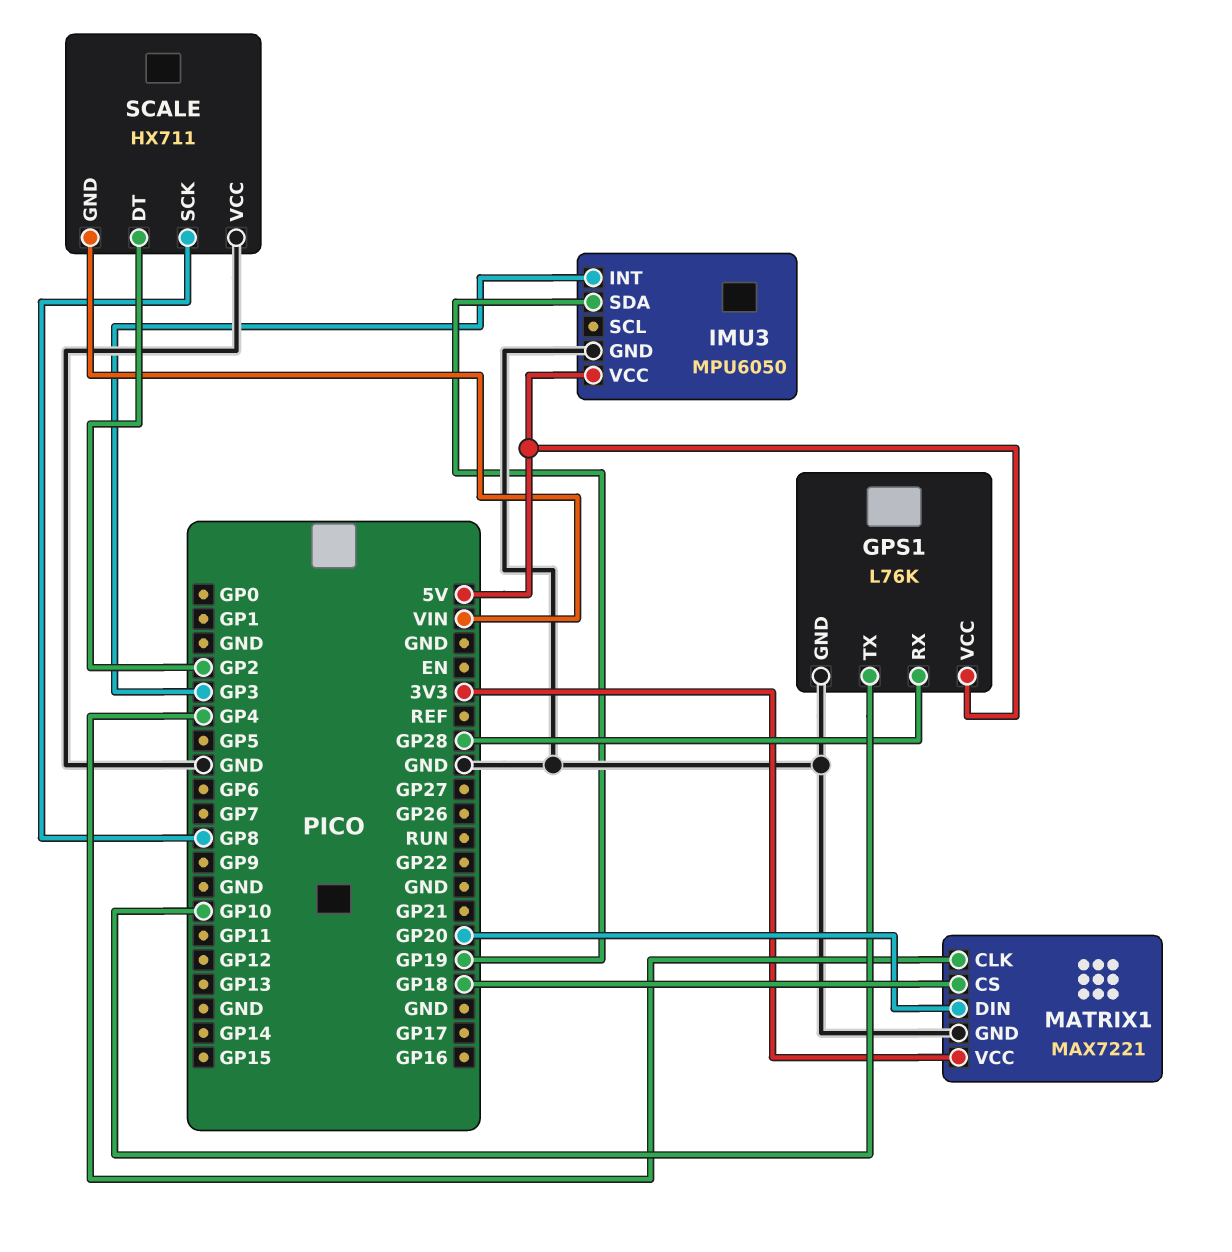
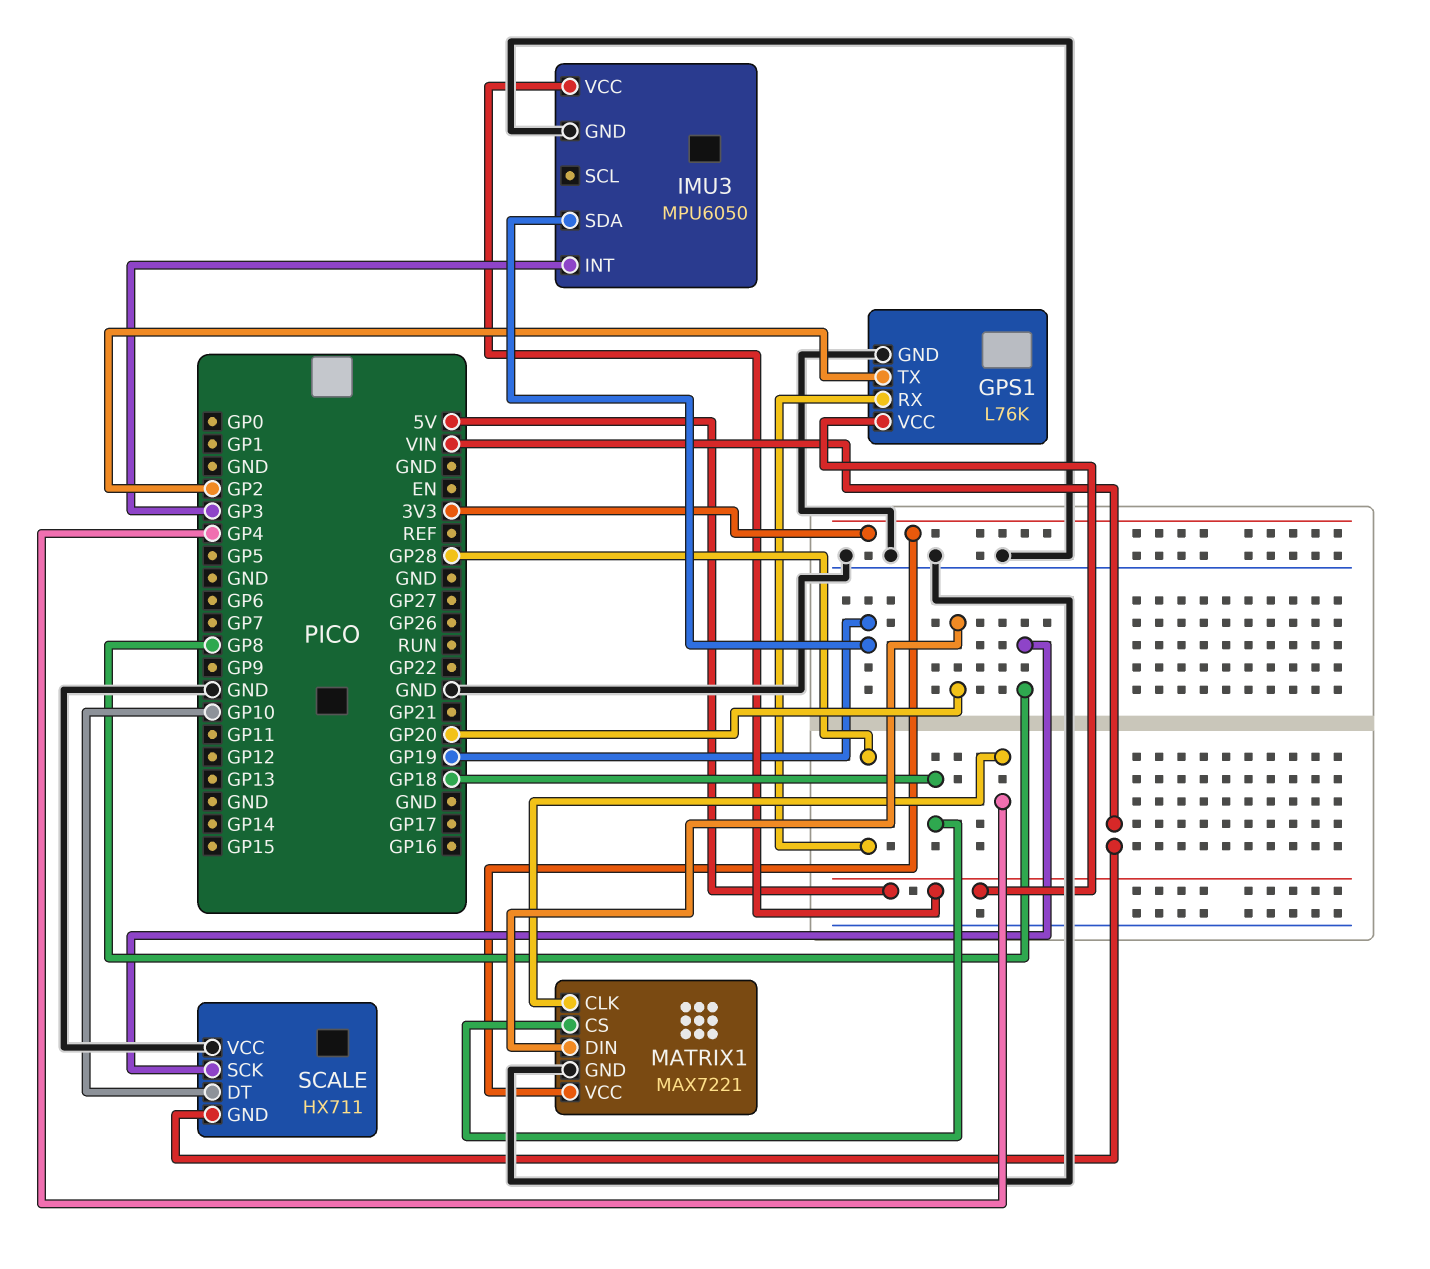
GPS1 pin TX: GP10 -> GP2
SCALE pin DT: GP2 -> GP10

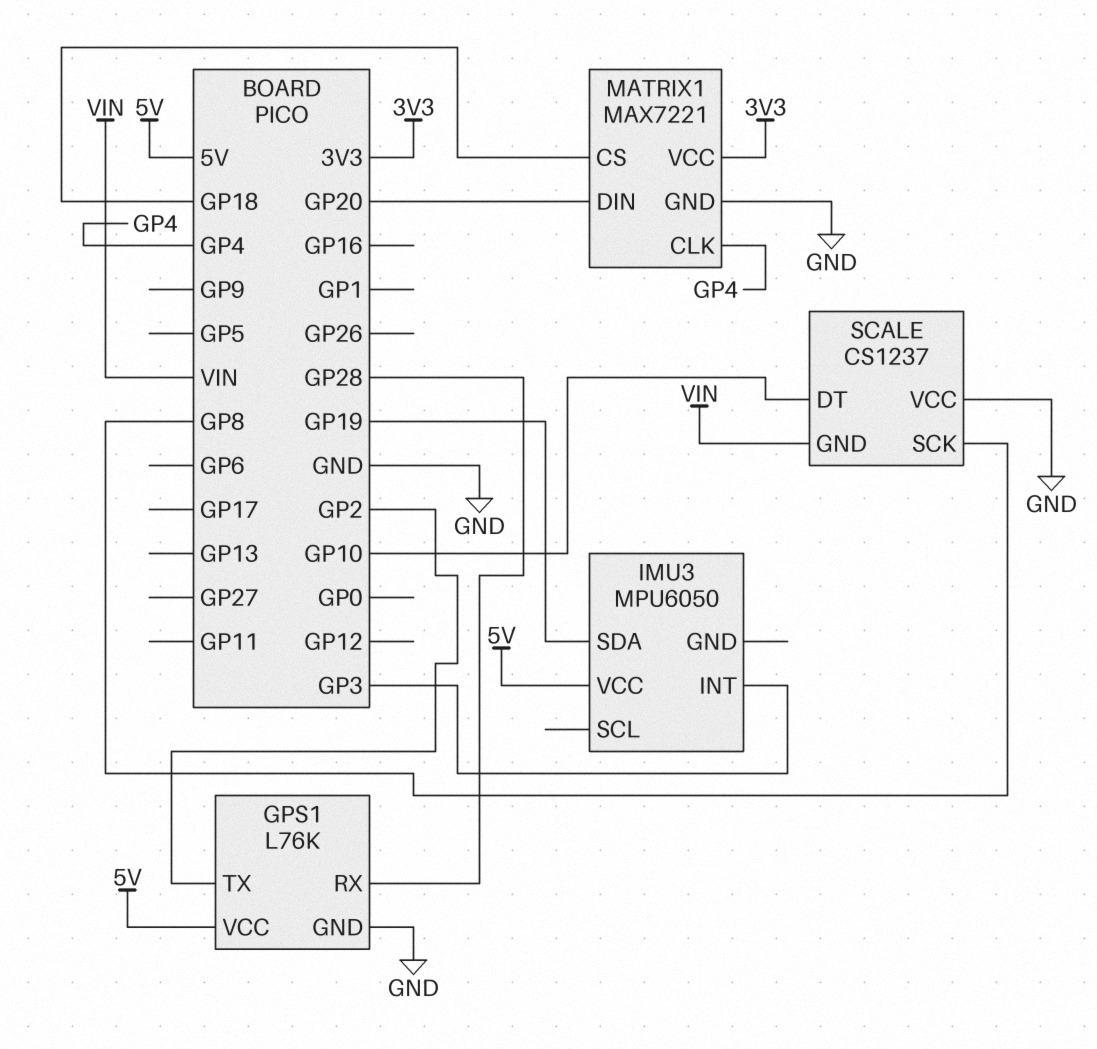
IMU3 pin GND: GND -> none
SCALE: HX711 -> CS1237

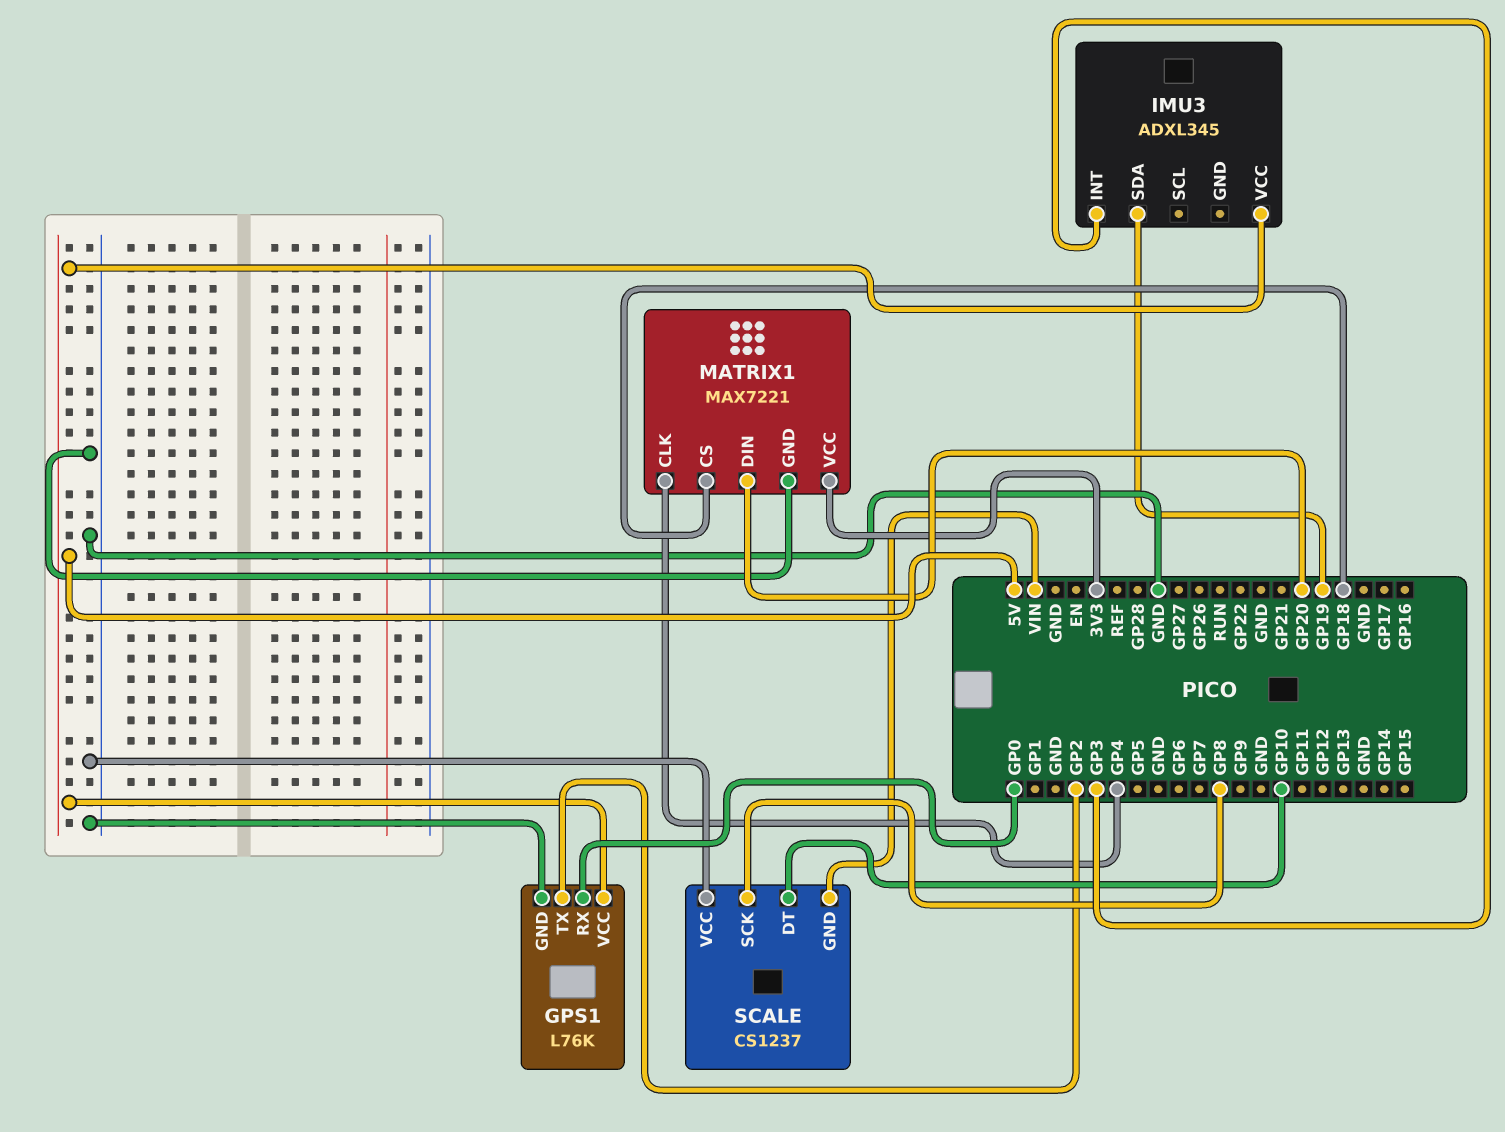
GPS1 pin RX: GP28 -> GP0
IMU3: MPU6050 -> ADXL345

